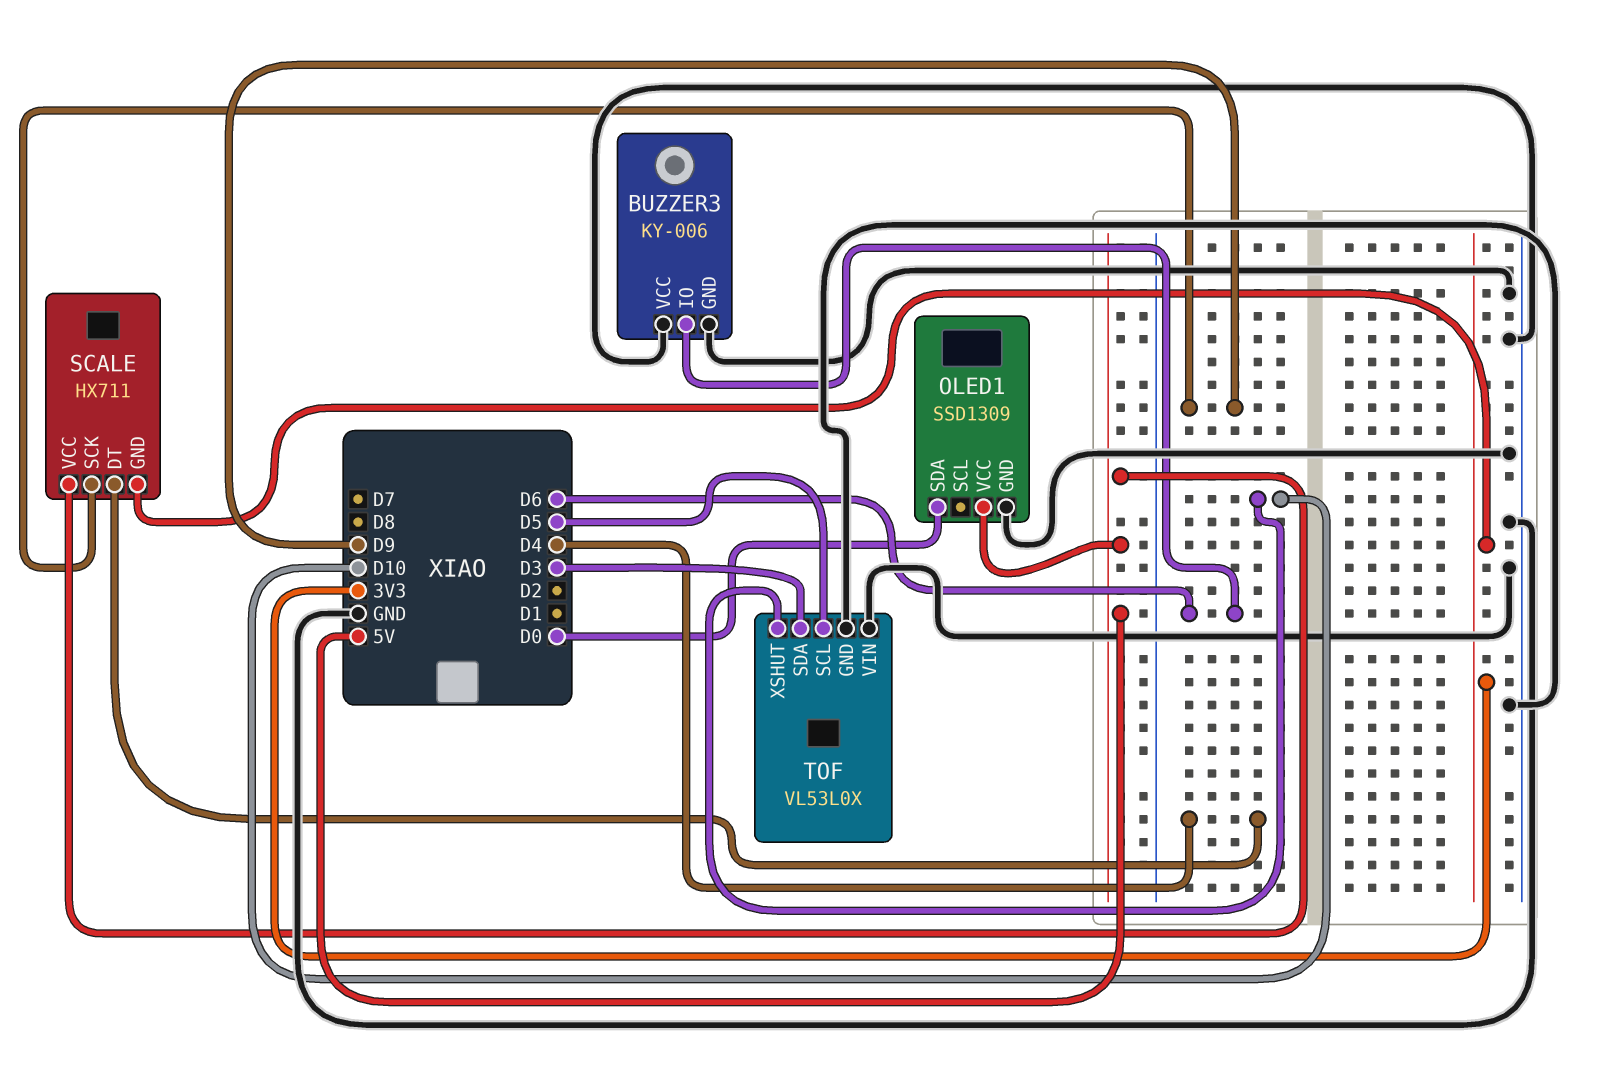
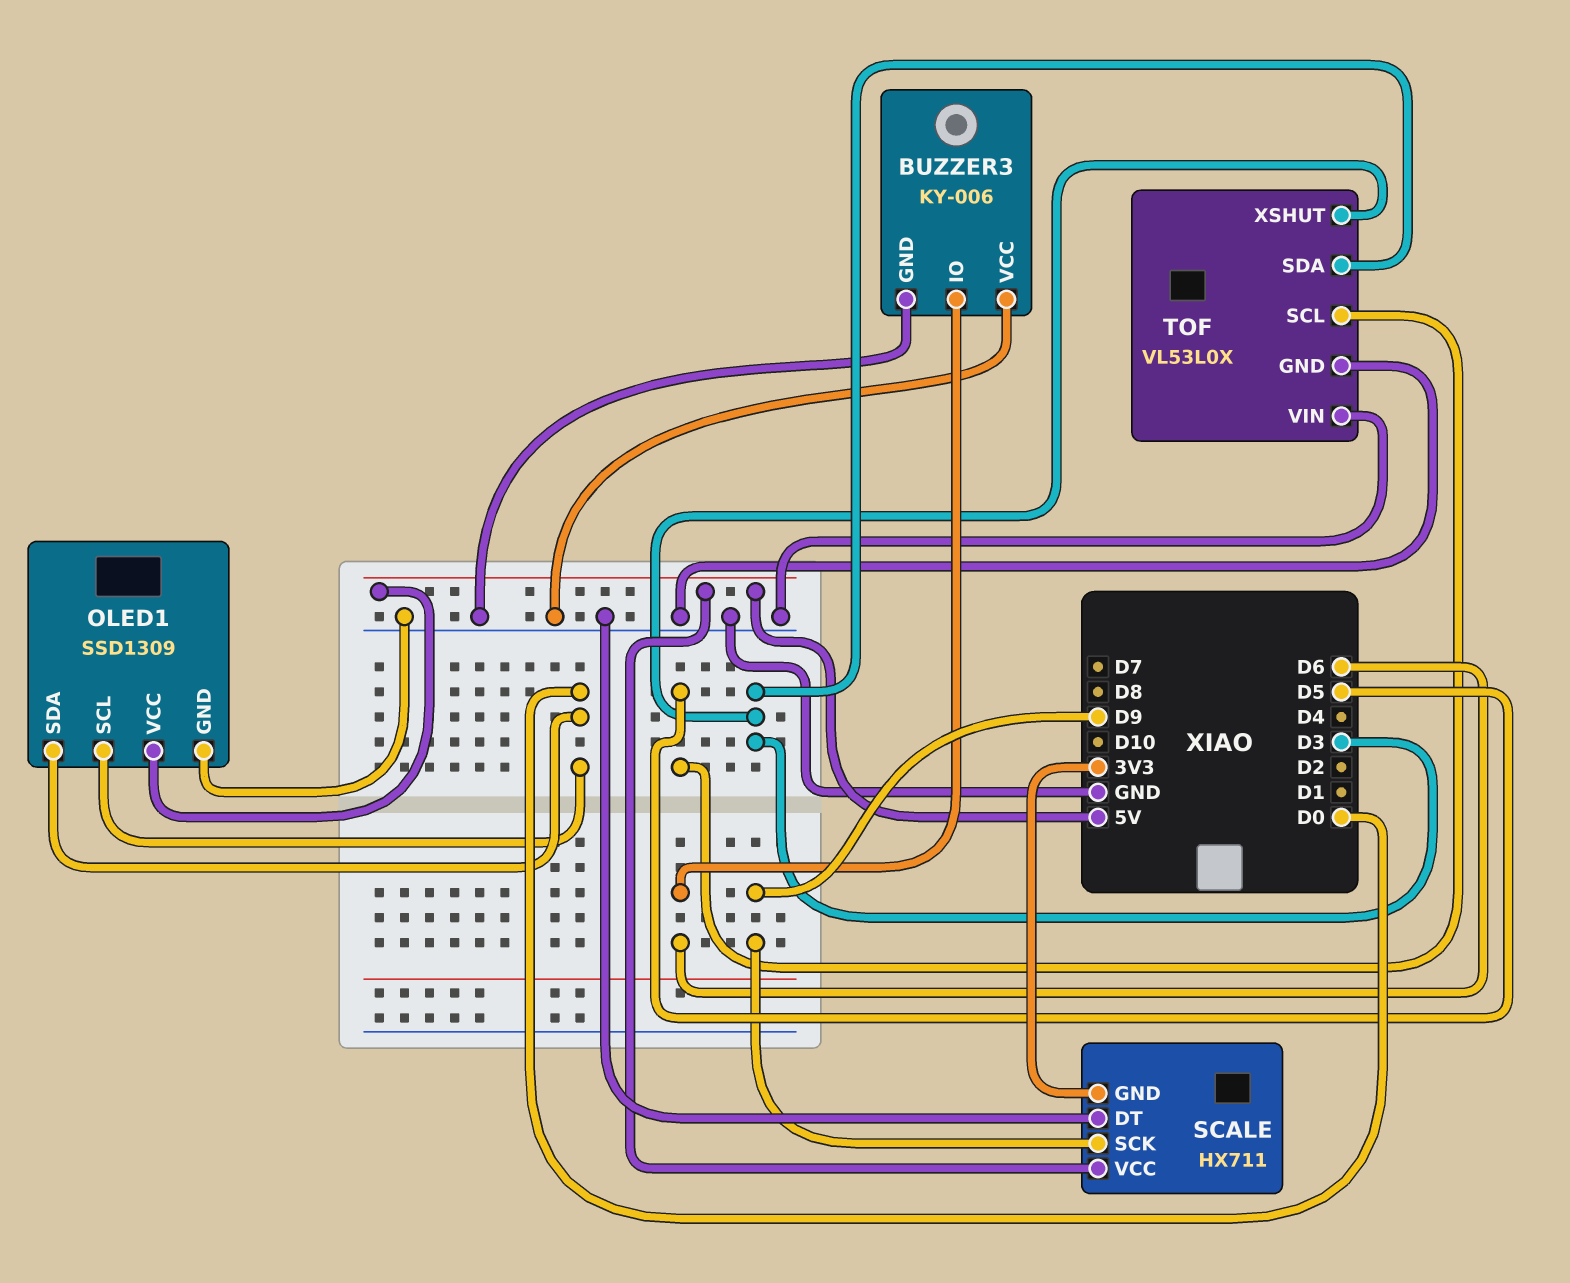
OLED1 pin SCL: none -> D0
SCALE pin DT: D4 -> GND
TOF pin XSHUT: D10 -> D3

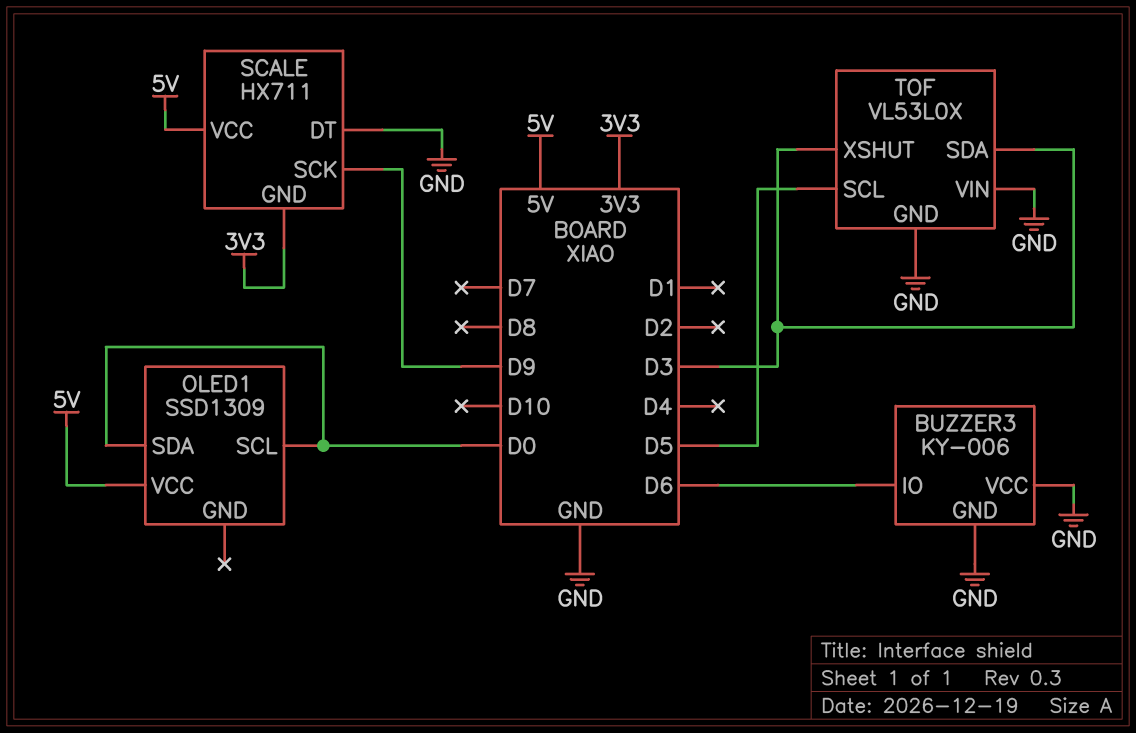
OLED1 pin GND: GND -> none

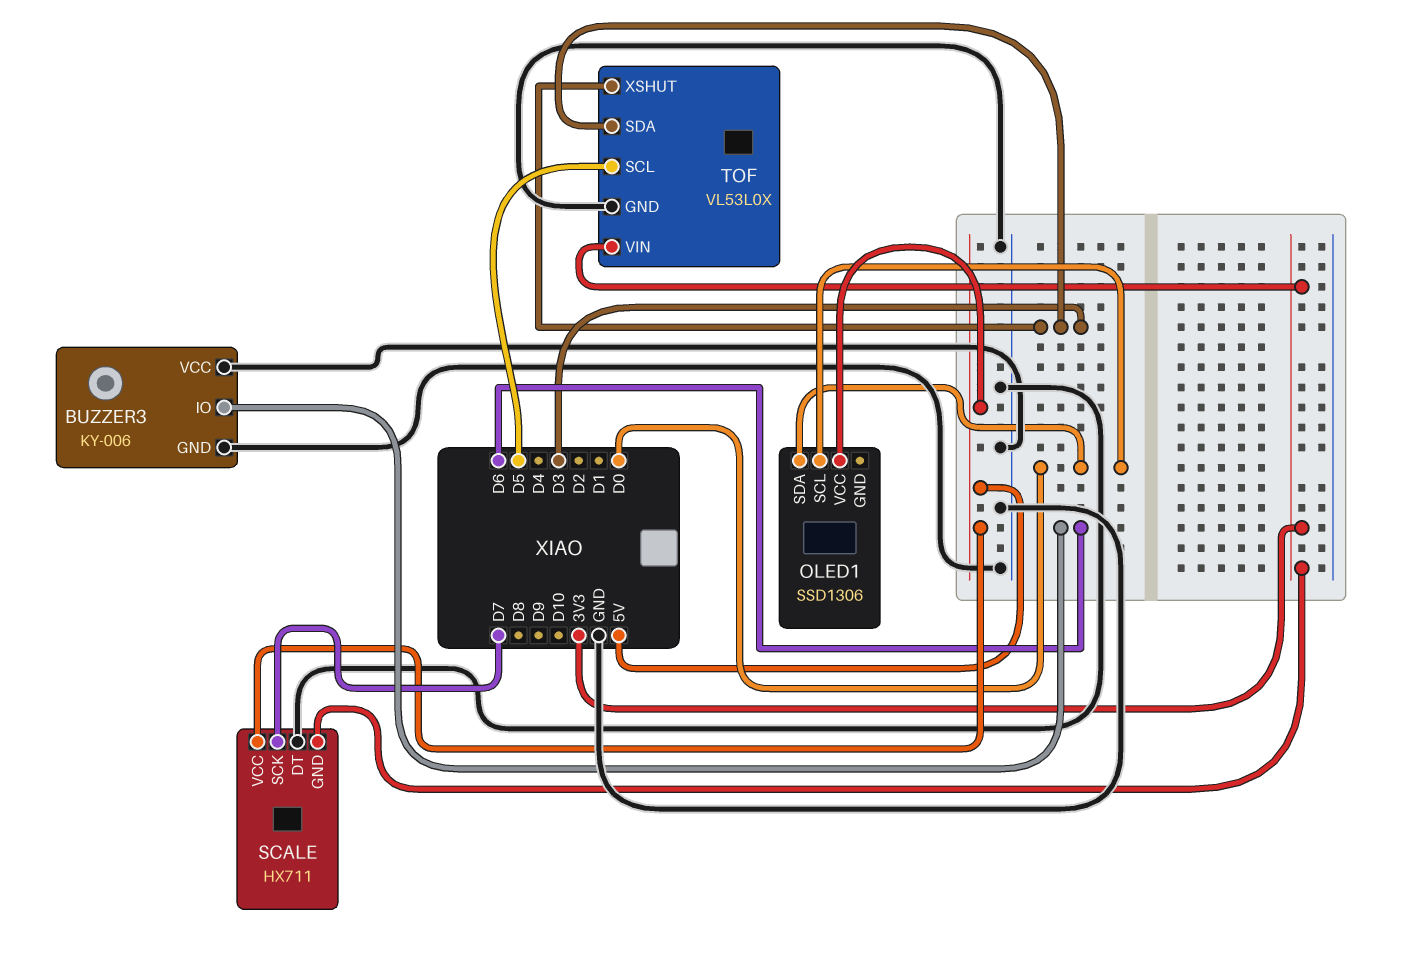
OLED1: SSD1309 -> SSD1306
SCALE pin SCK: D9 -> D7
TOF pin VIN: GND -> 3V3

